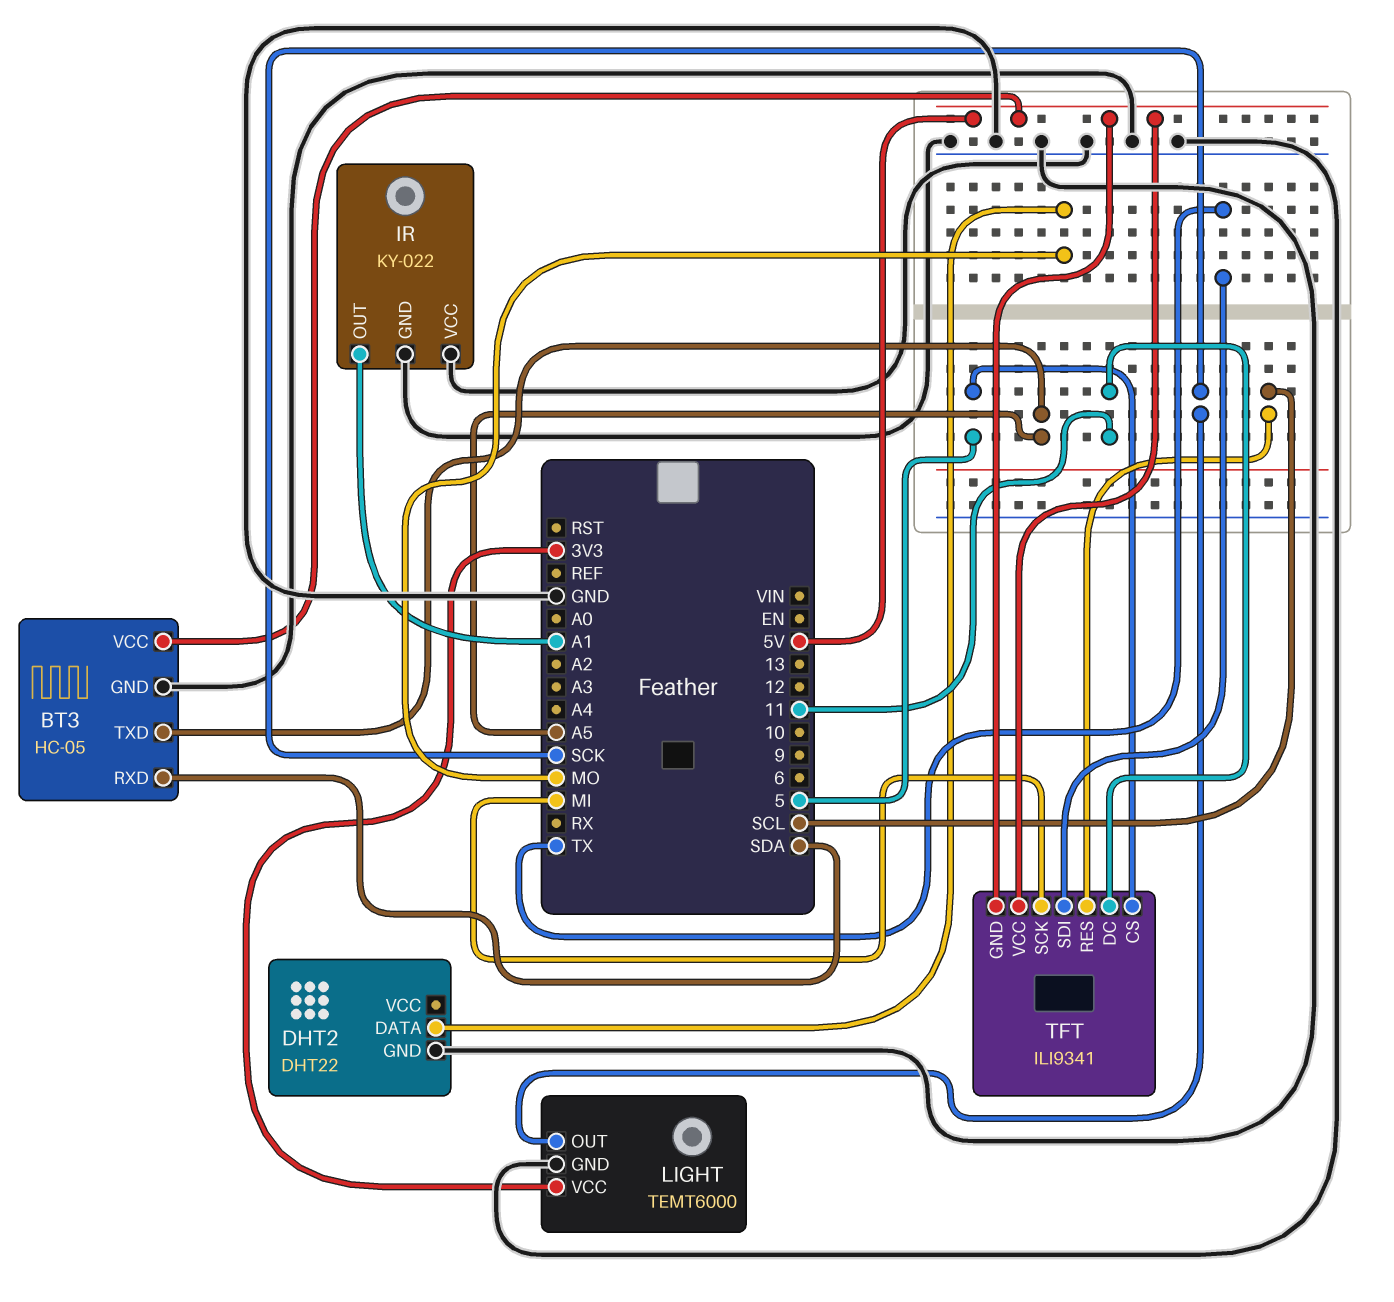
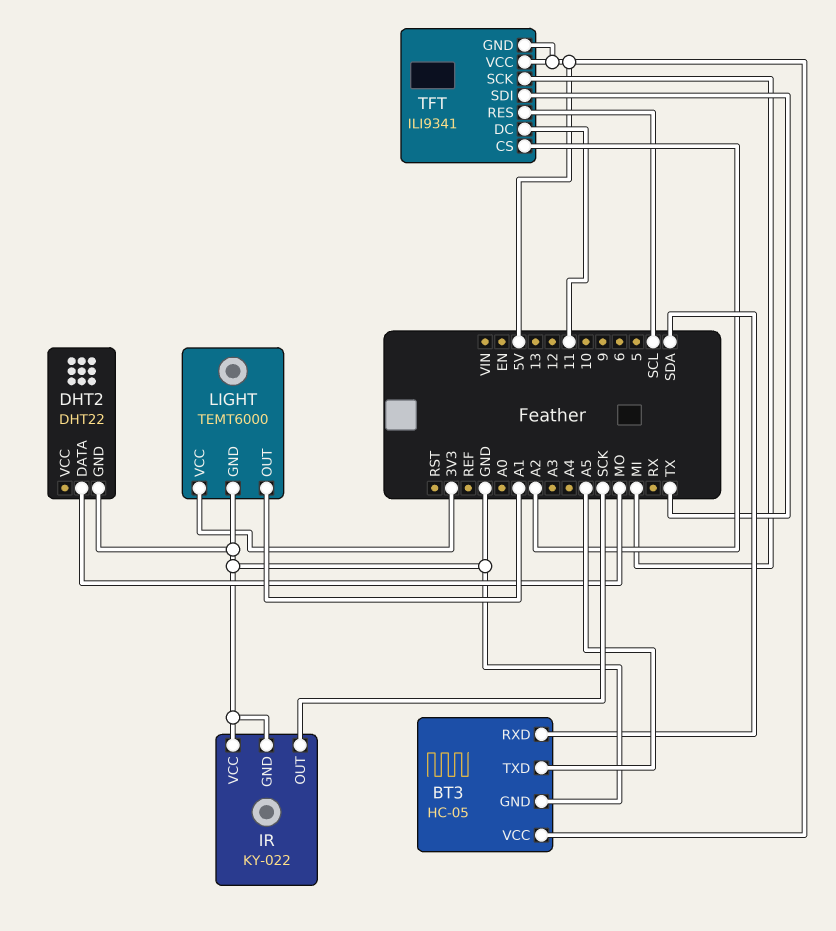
IR pin OUT: A1 -> SCK
LIGHT pin OUT: SCK -> A1
TFT pin CS: 5 -> A2

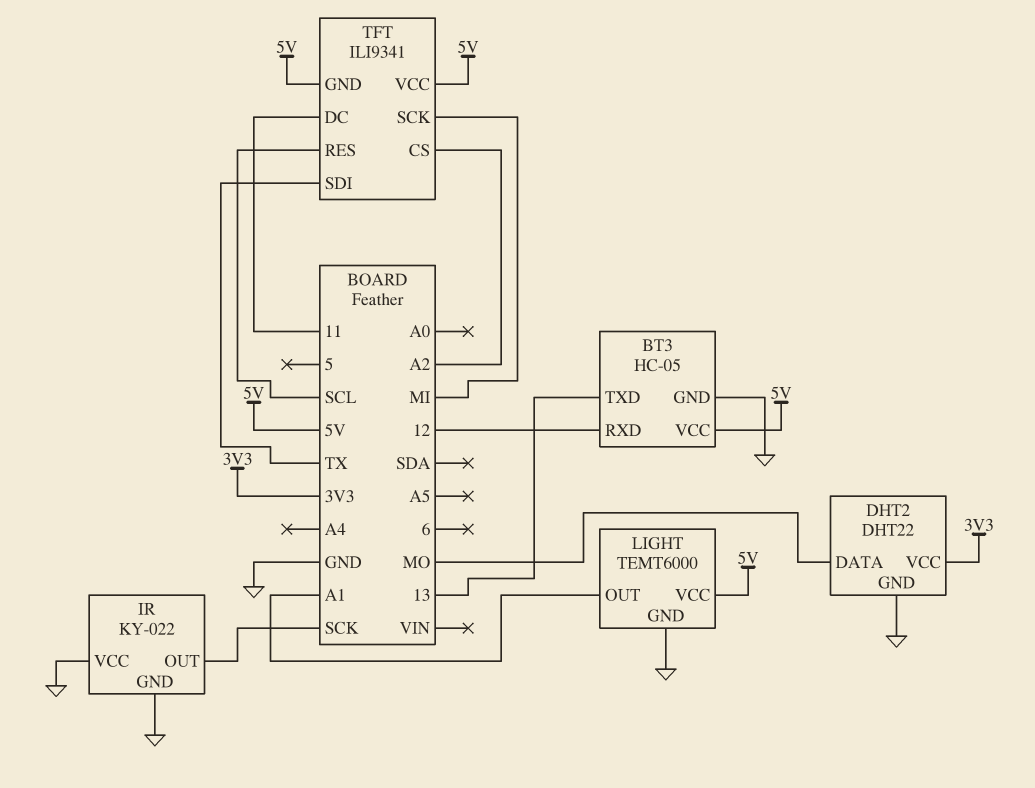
BT3 pin RXD: SDA -> 12
BT3 pin TXD: A5 -> 13
DHT2 pin VCC: none -> 3V3
LIGHT pin VCC: 3V3 -> 5V

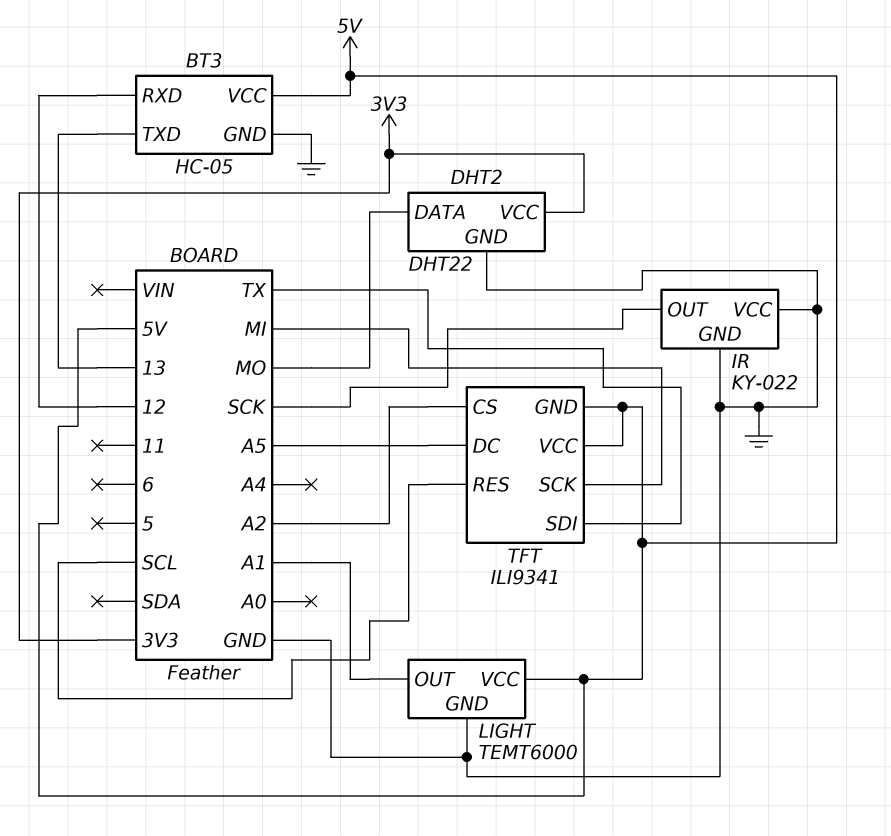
TFT pin DC: 11 -> A5

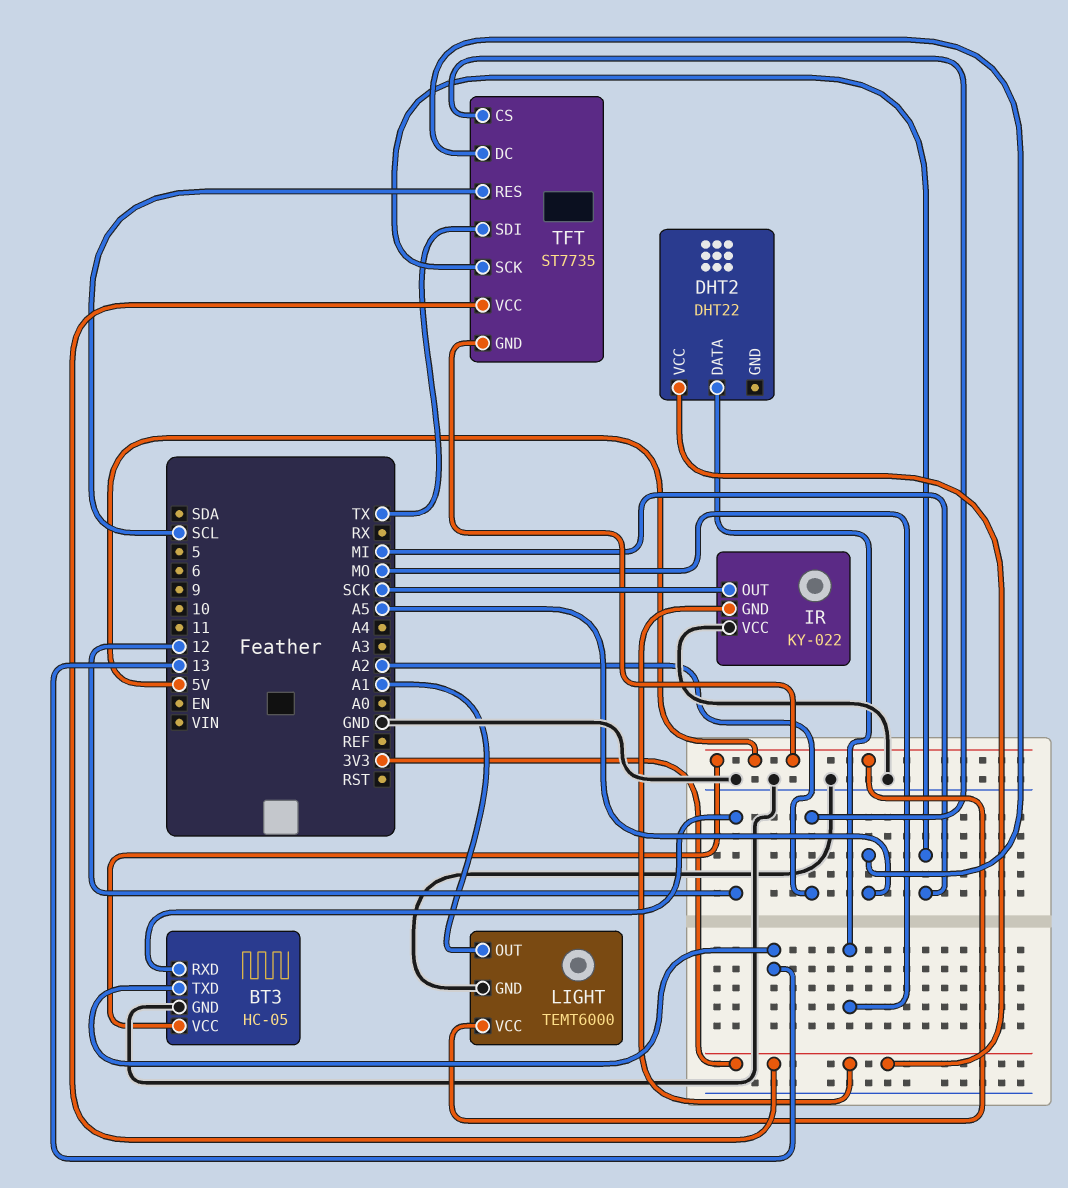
DHT2 pin GND: GND -> none
IR pin GND: GND -> 3V3
TFT: ILI9341 -> ST7735
TFT pin VCC: 5V -> 3V3

